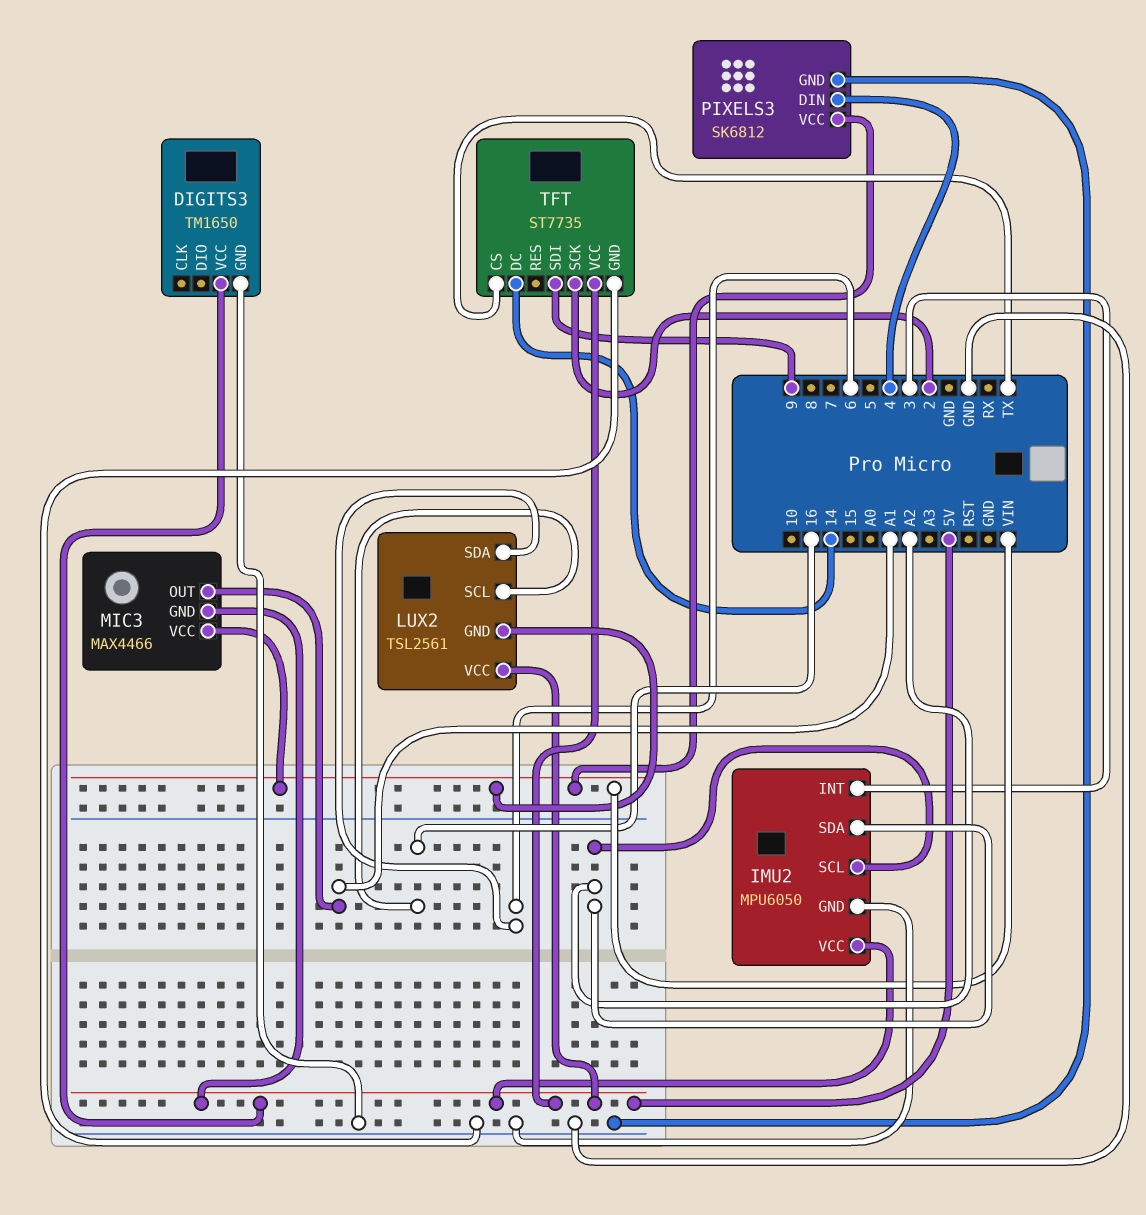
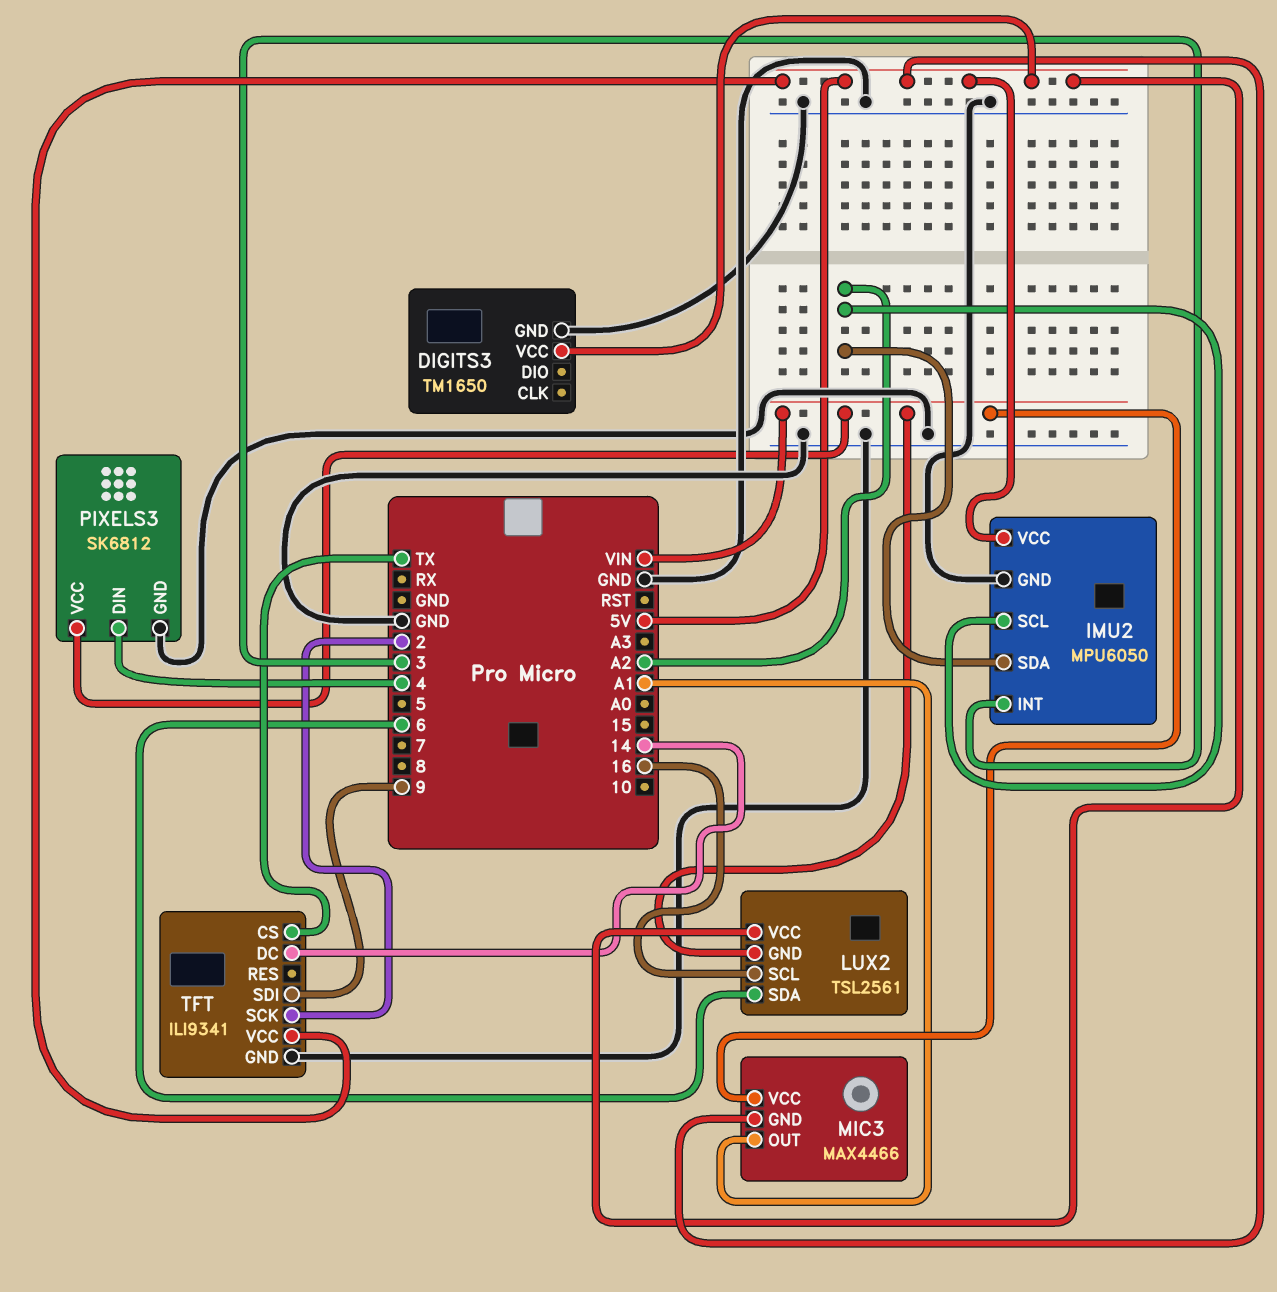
TFT: ST7735 -> ILI9341

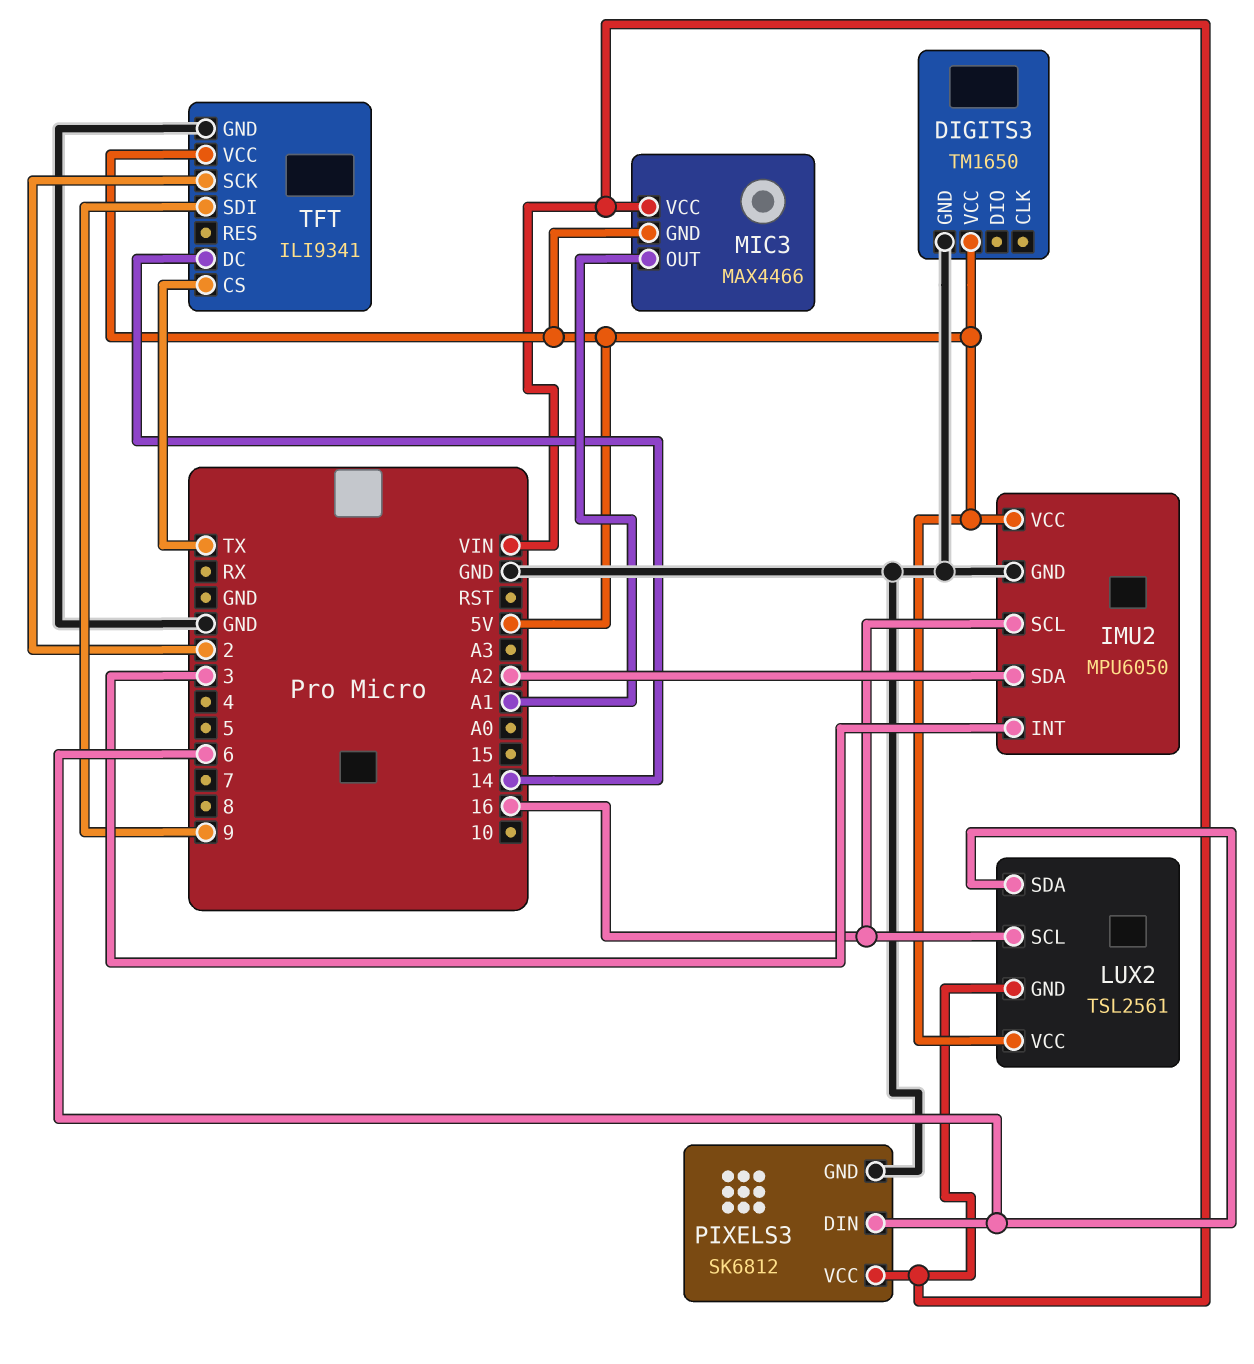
IMU2 pin SCL: A2 -> 16
PIXELS3 pin DIN: 4 -> 6

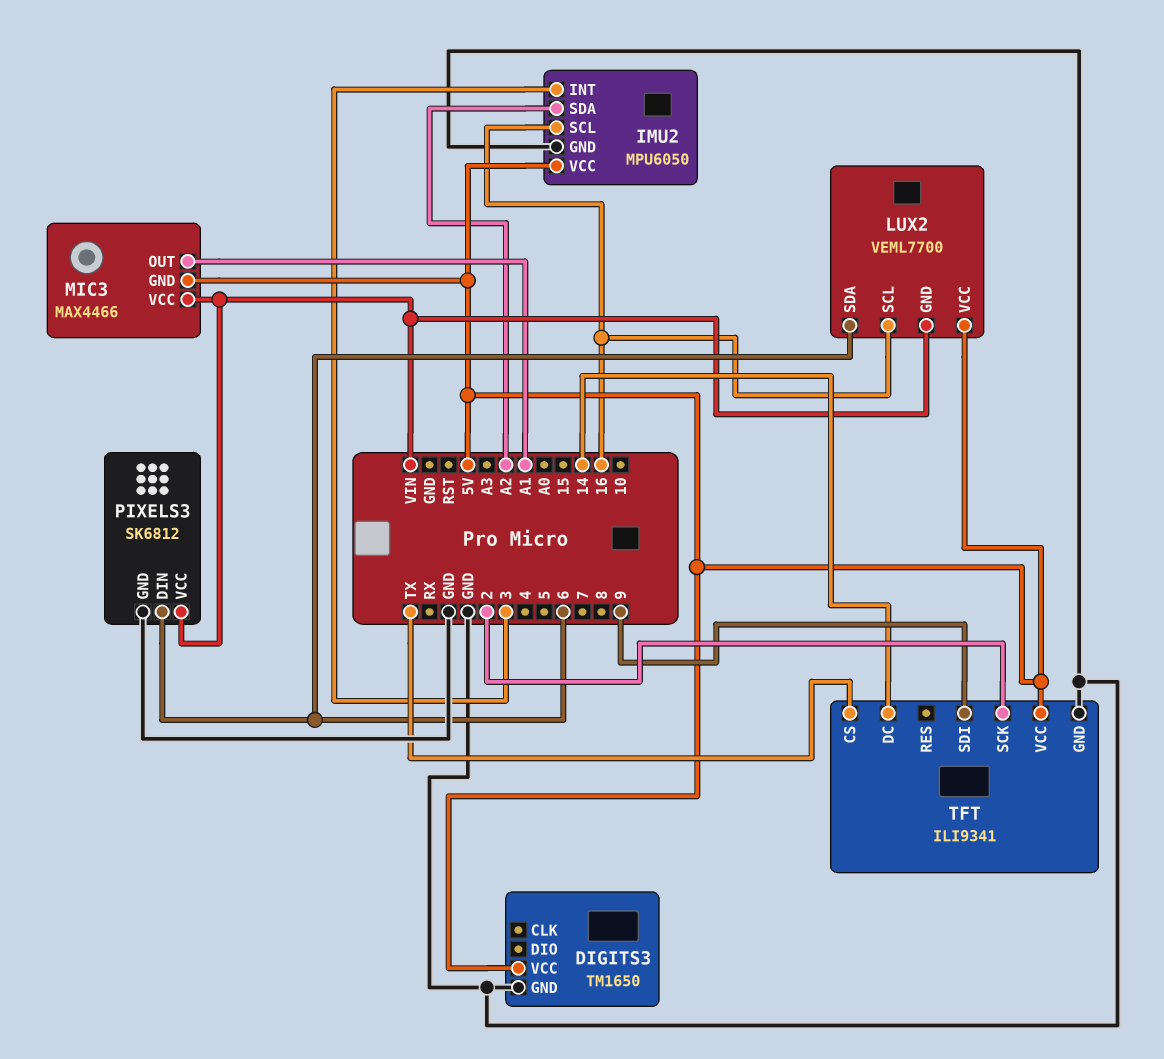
LUX2: TSL2561 -> VEML7700

